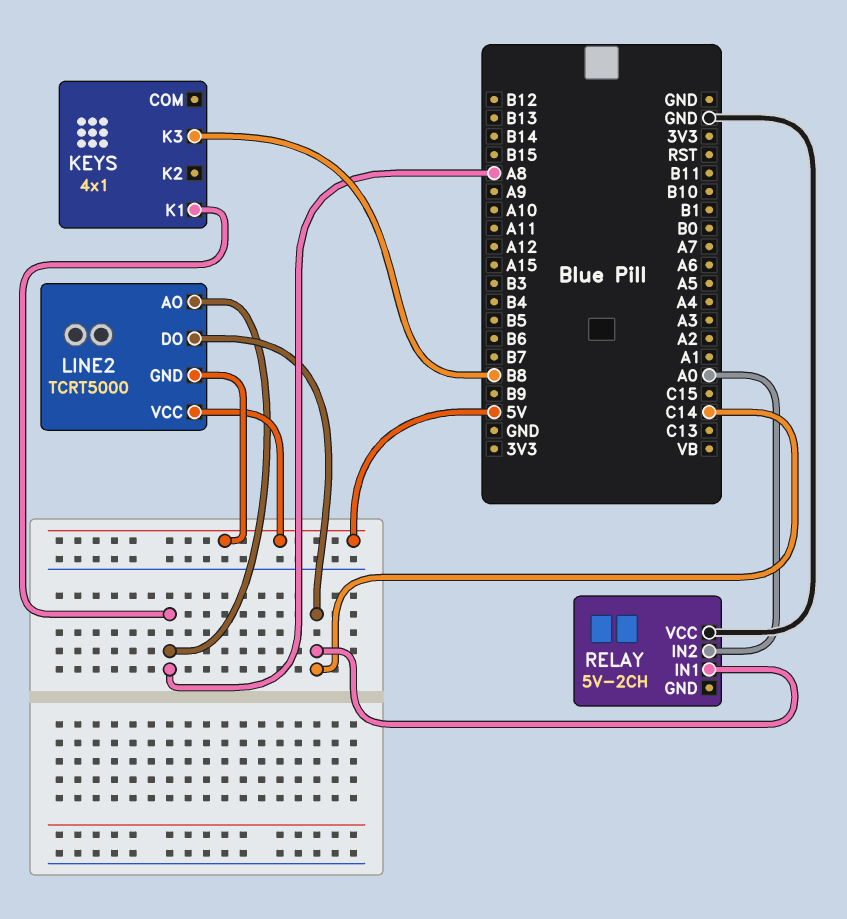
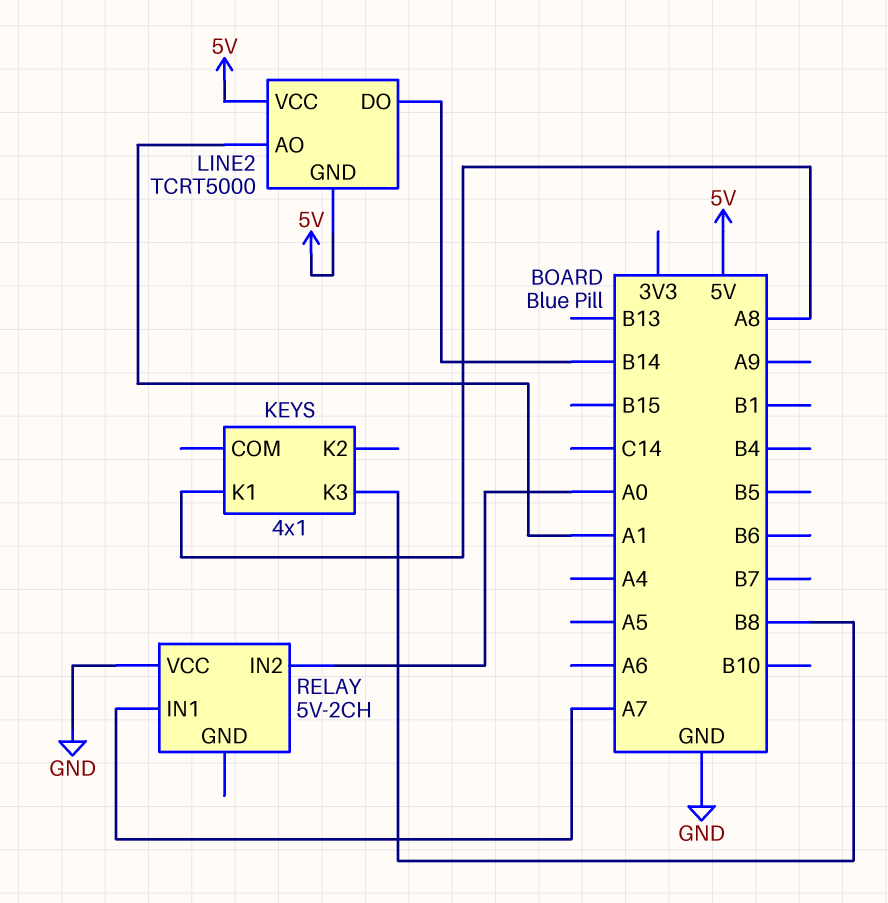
LINE2 pin AO: A8 -> A1
LINE2 pin DO: C14 -> B14
RELAY pin IN1: C14 -> A7

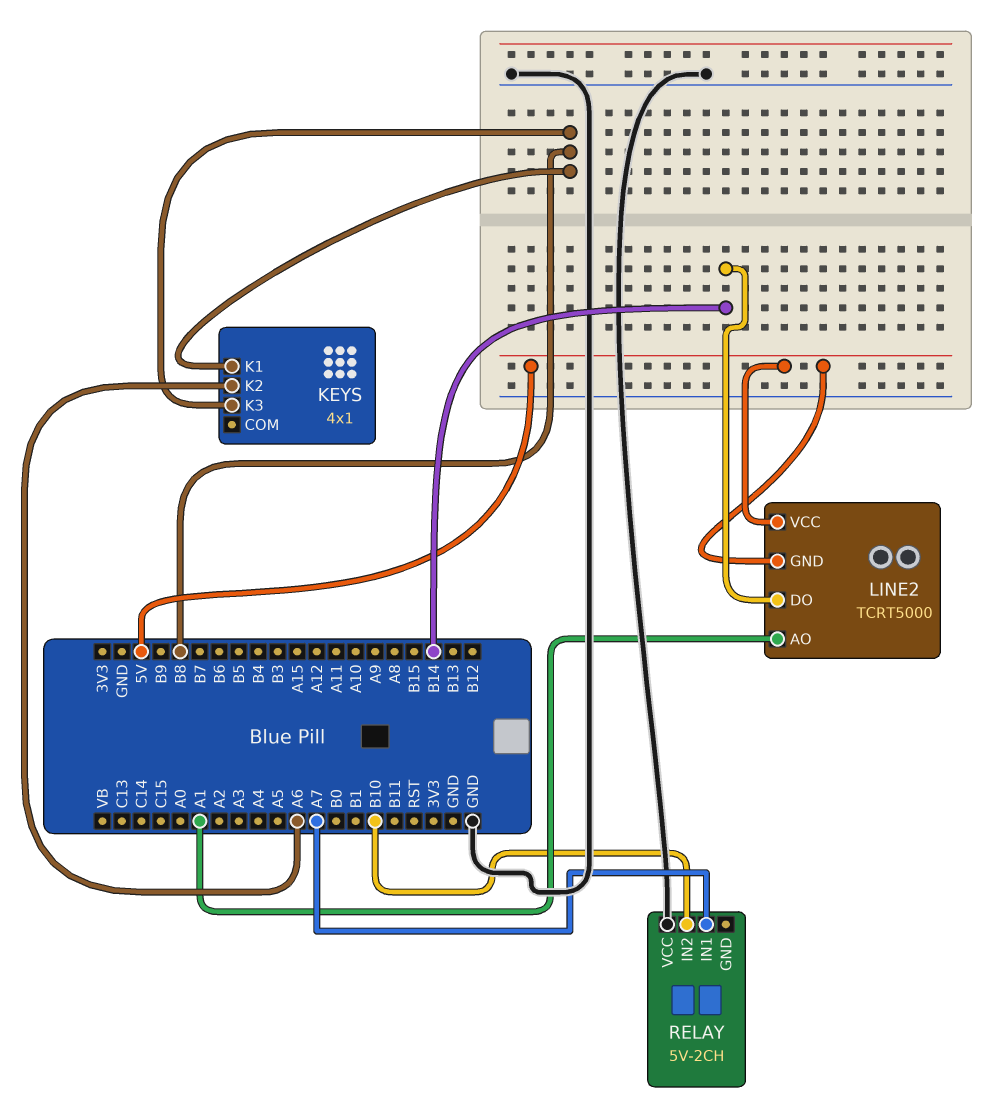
KEYS pin K1: A8 -> B8
KEYS pin K2: none -> A6
RELAY pin IN2: A0 -> B10

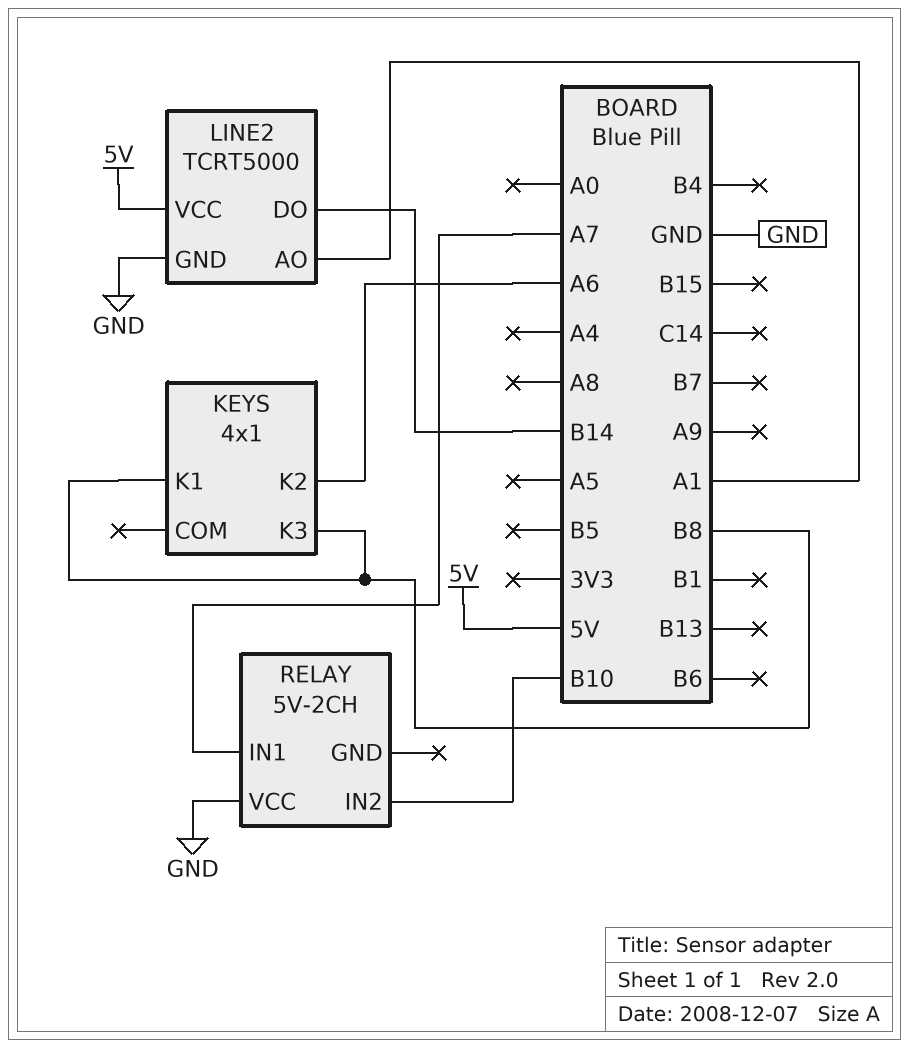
LINE2 pin GND: 5V -> GND

